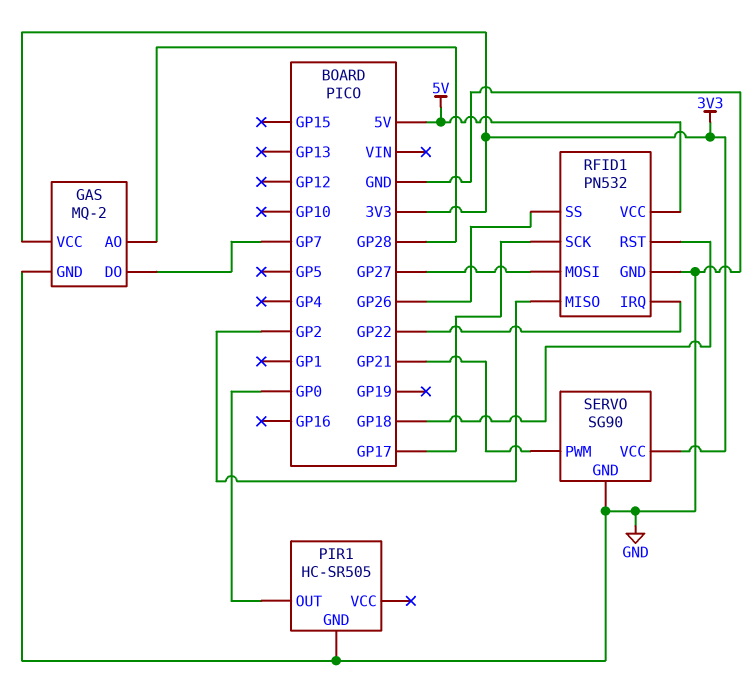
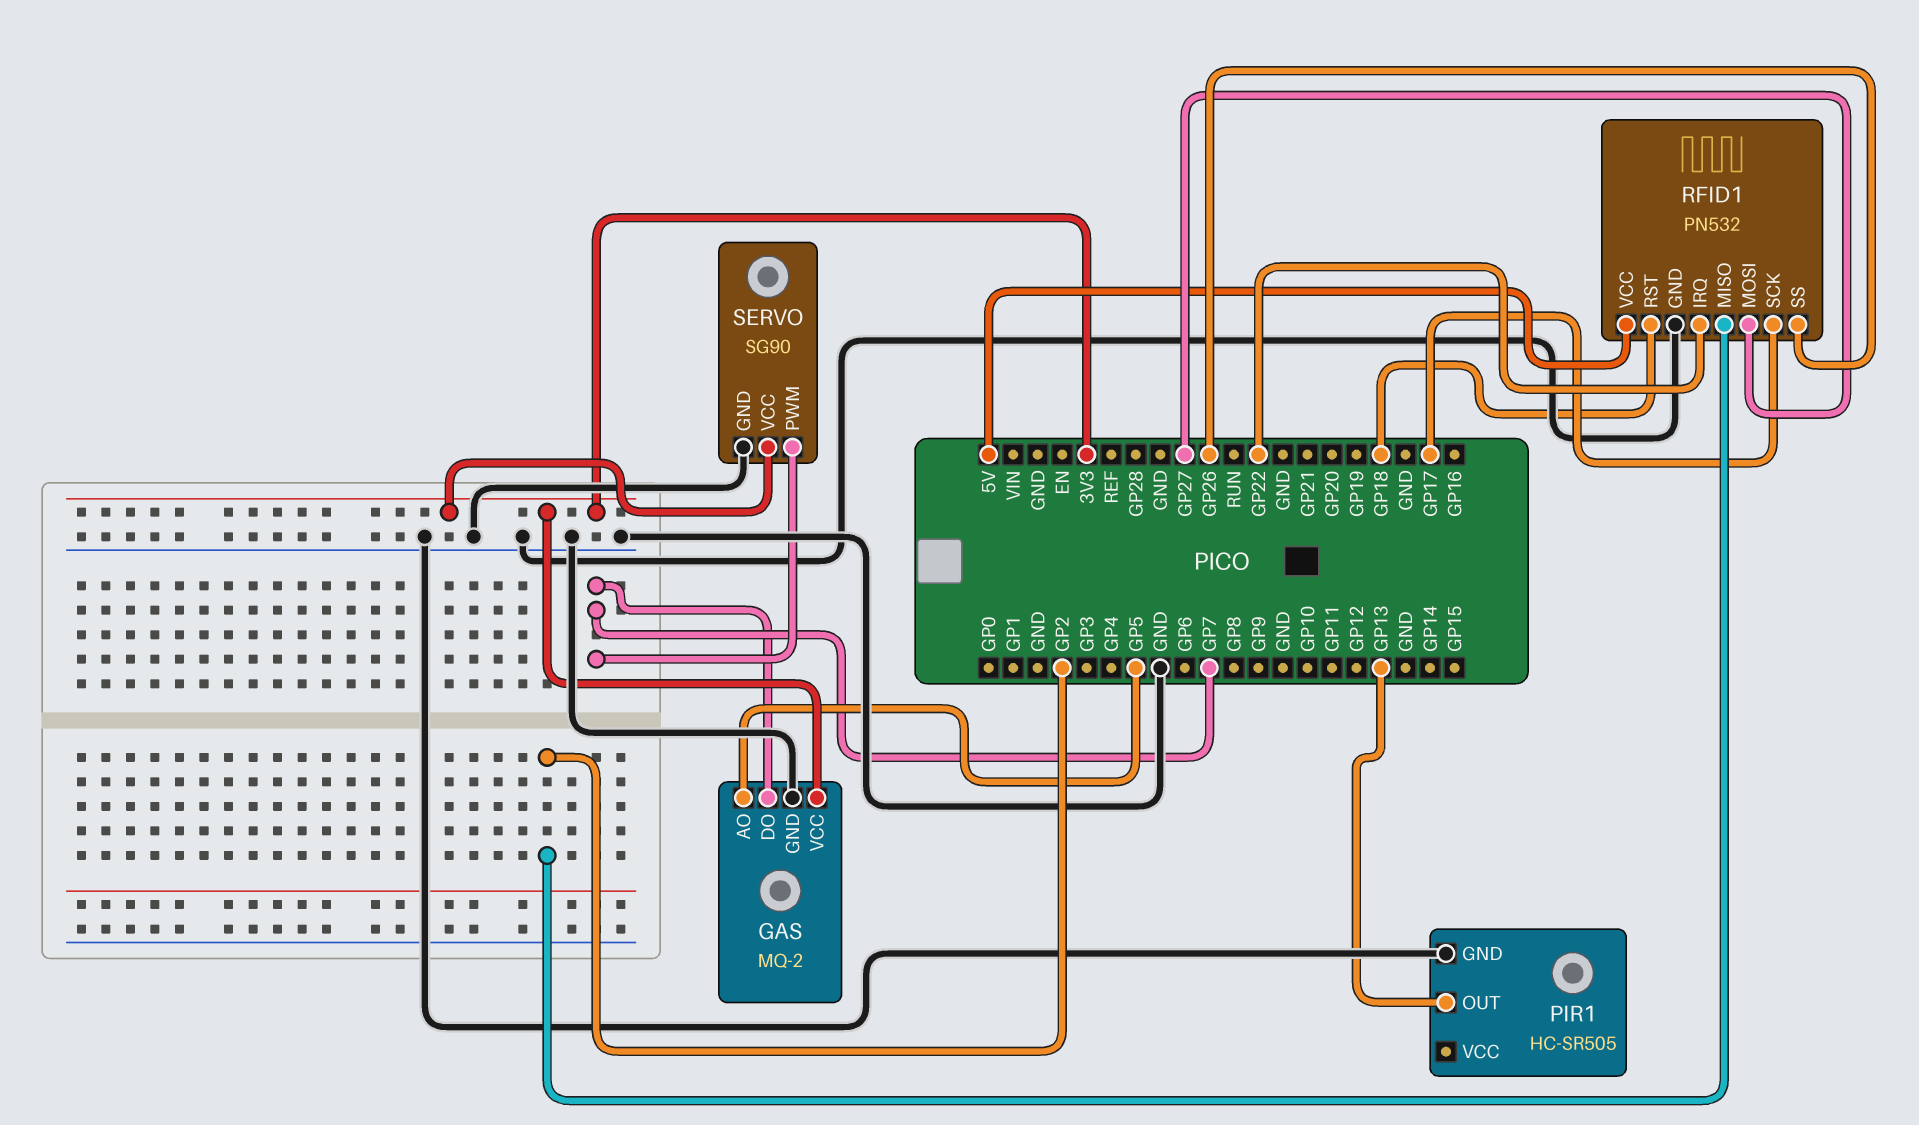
GAS pin AO: GP28 -> GP5
PIR1 pin OUT: GP0 -> GP13
SERVO pin PWM: GP21 -> GP7

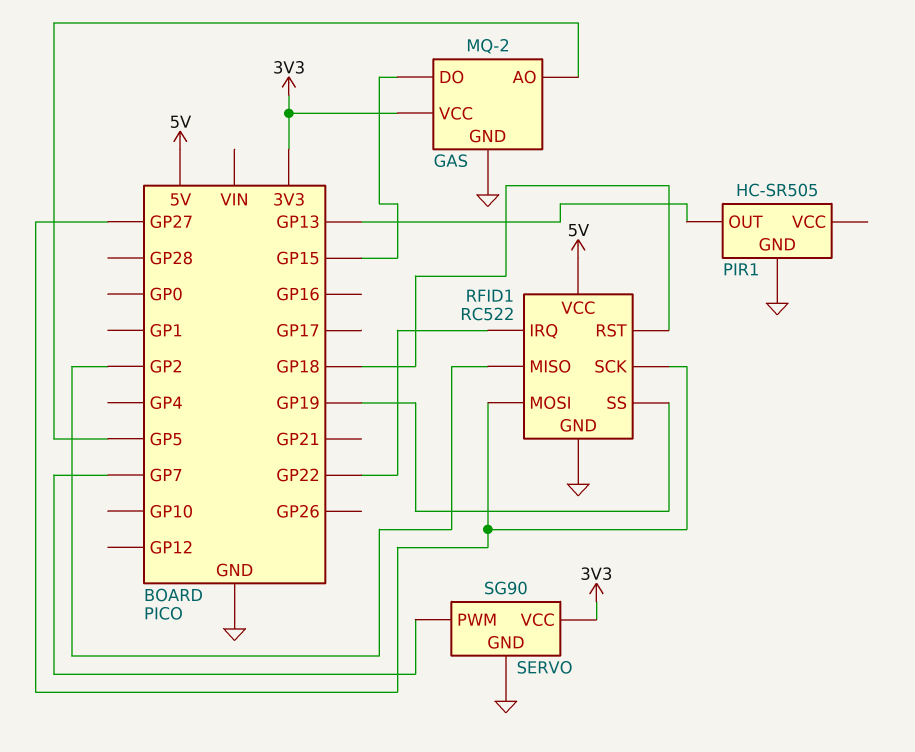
GAS pin DO: GP7 -> GP15
RFID1: PN532 -> RC522
RFID1 pin SCK: GP17 -> GP27
RFID1 pin SS: GP26 -> GP19

